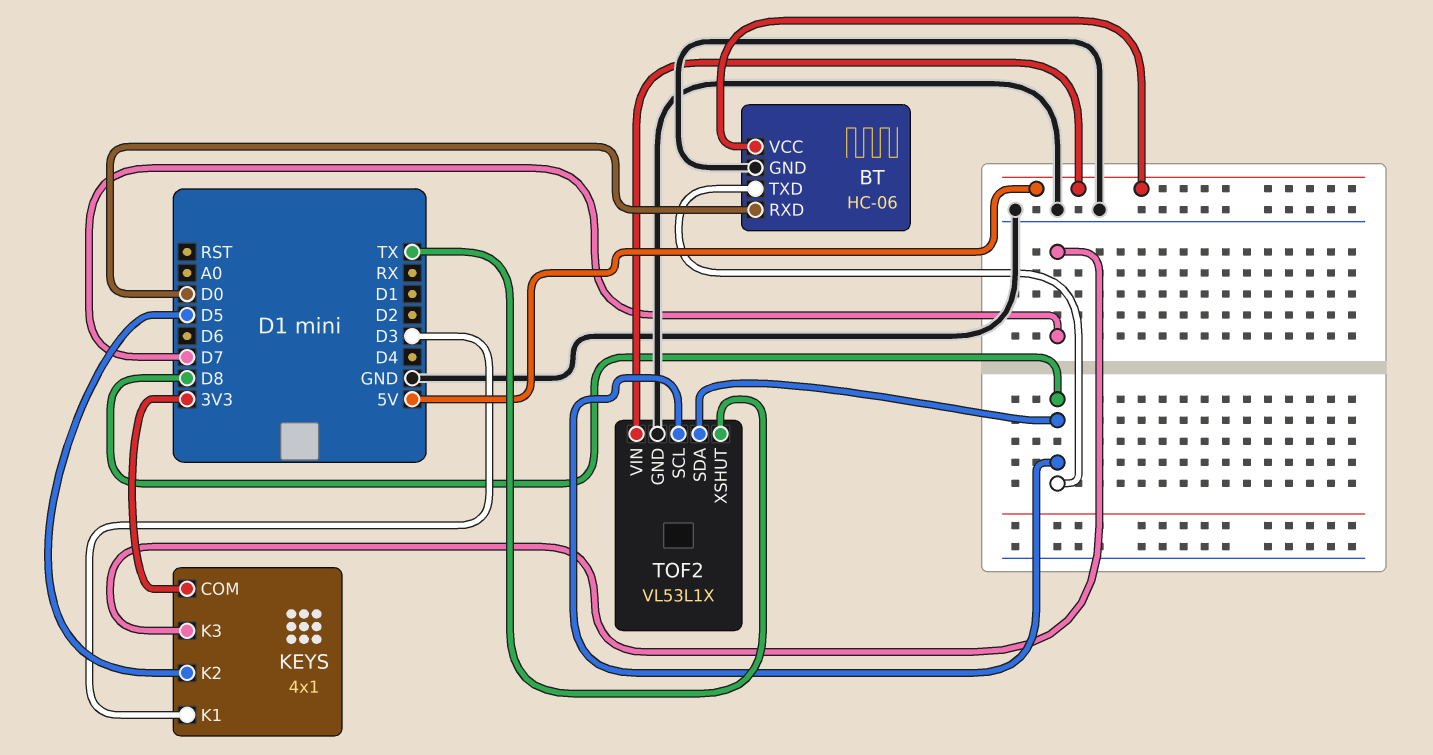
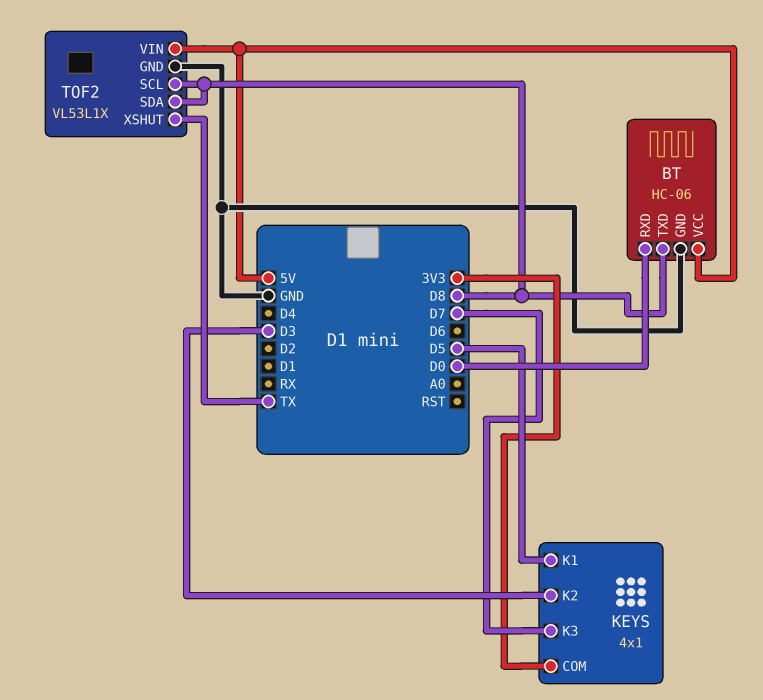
KEYS pin K1: D3 -> D5
KEYS pin K2: D5 -> D3

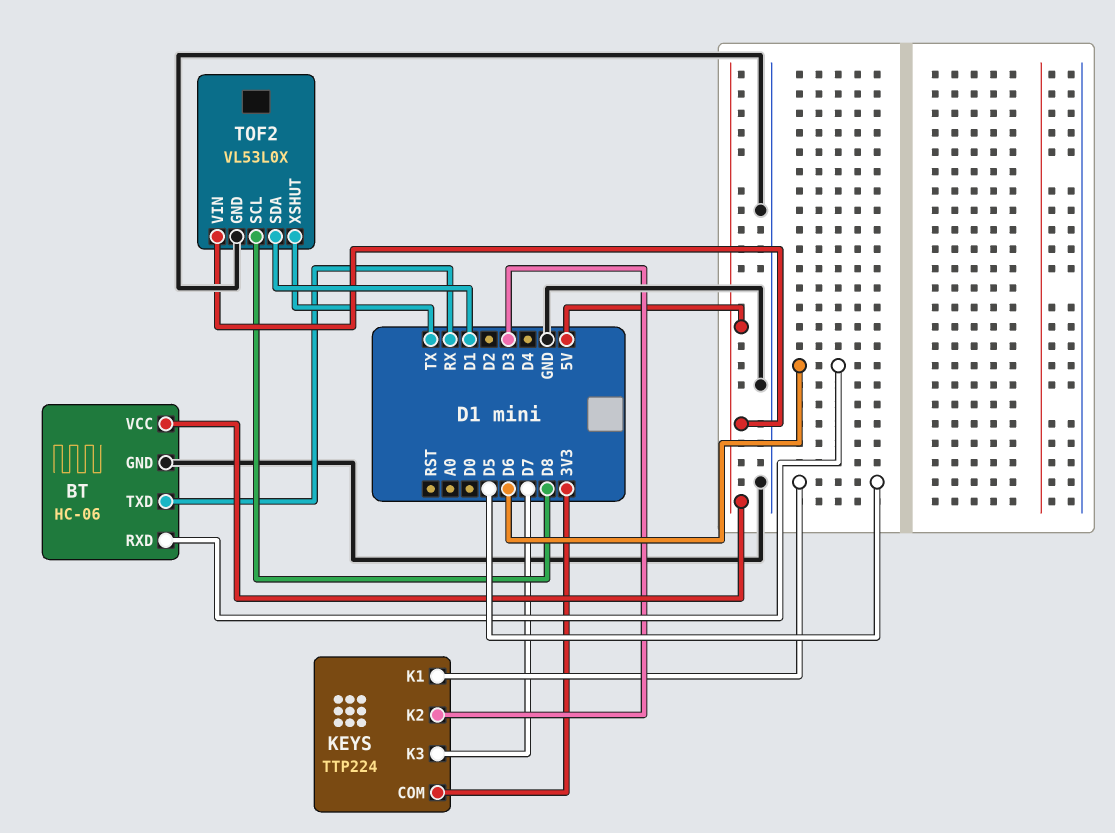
BT pin RXD: D0 -> D6
BT pin TXD: D8 -> RX
KEYS: 4x1 -> TTP224
TOF2: VL53L1X -> VL53L0X
TOF2 pin SDA: D8 -> D1

